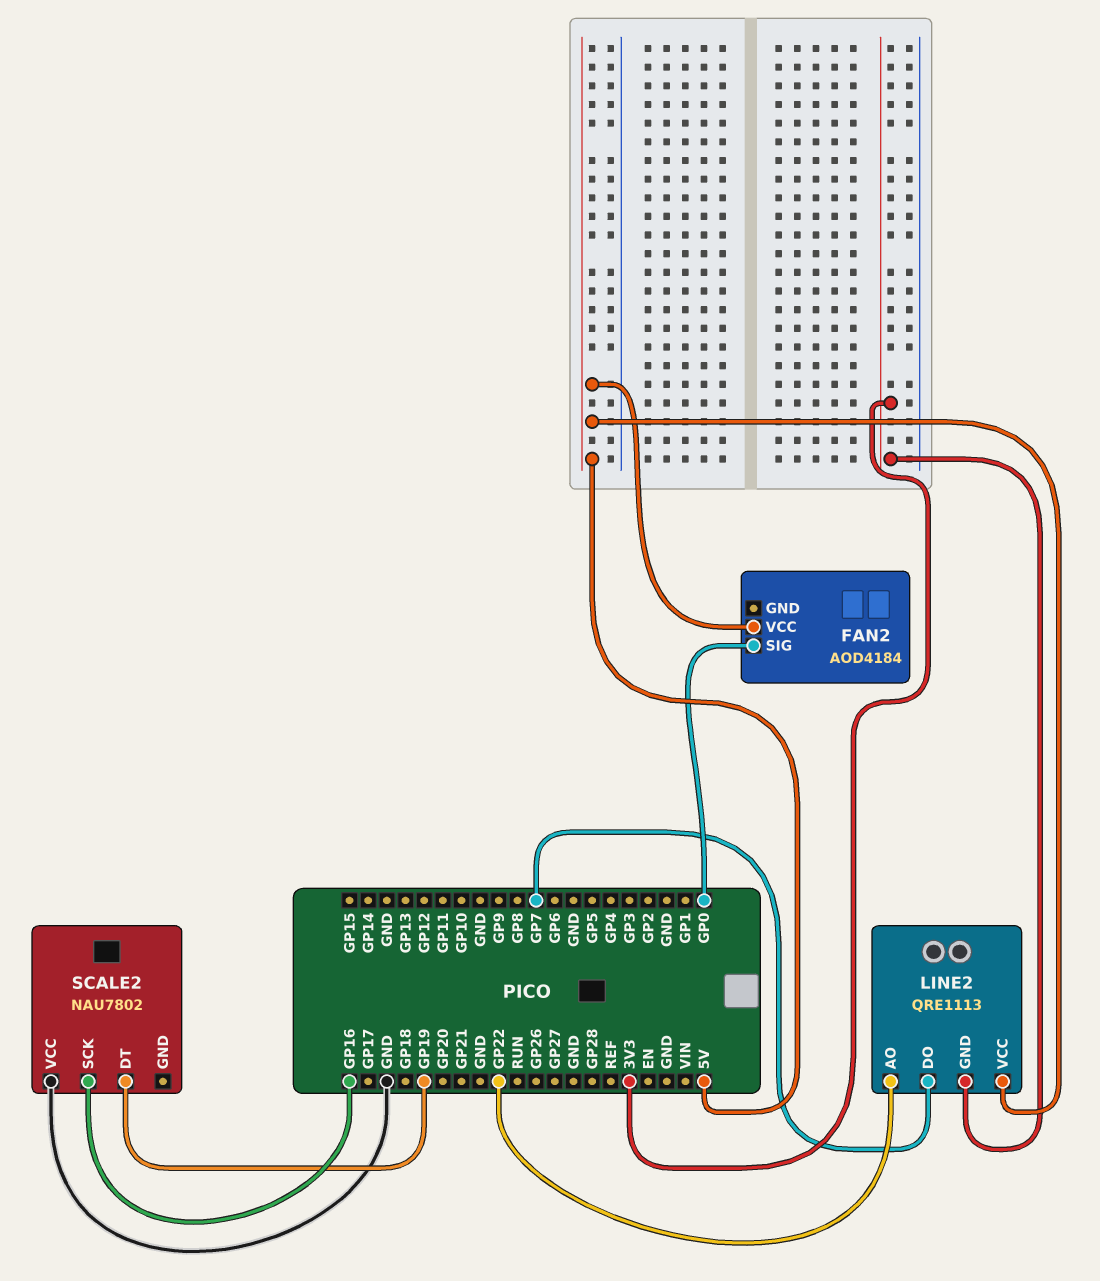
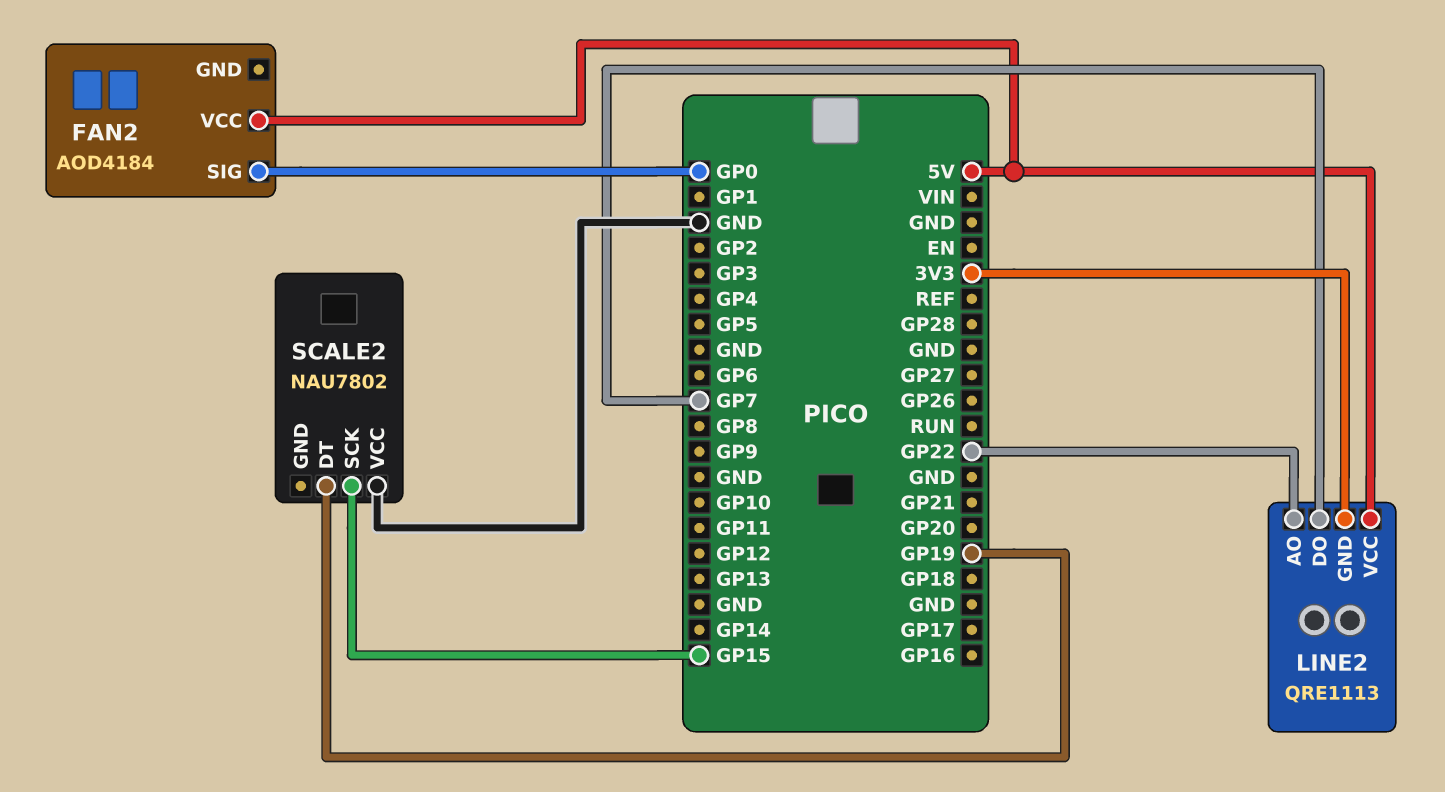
SCALE2 pin SCK: GP16 -> GP15

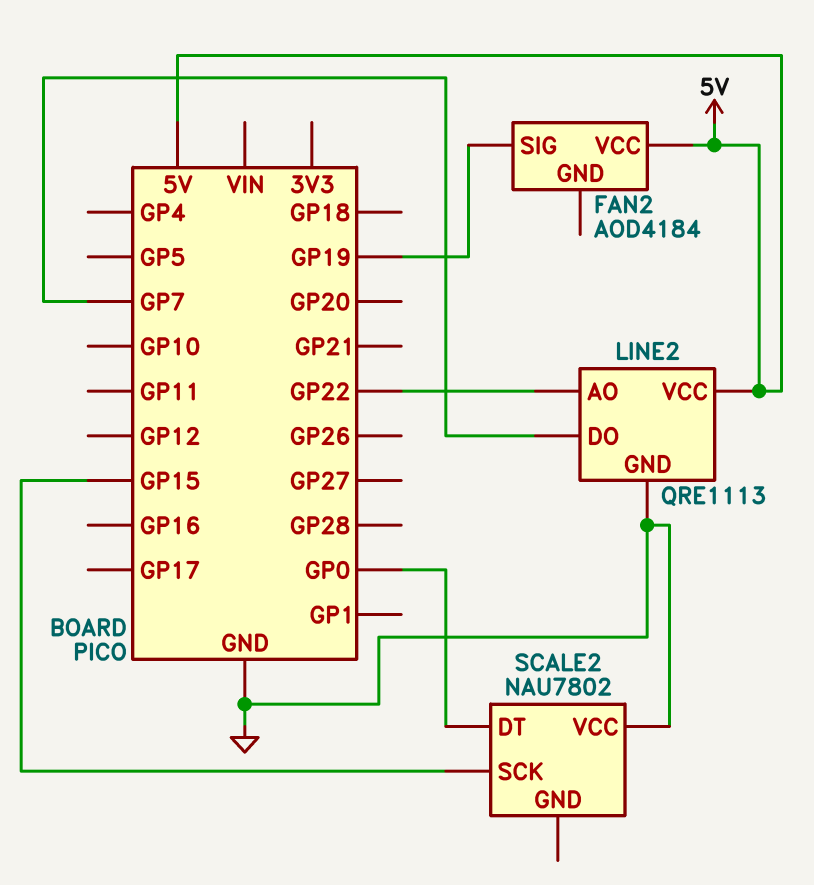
FAN2 pin SIG: GP0 -> GP19
LINE2 pin GND: 3V3 -> GND
SCALE2 pin DT: GP19 -> GP0

